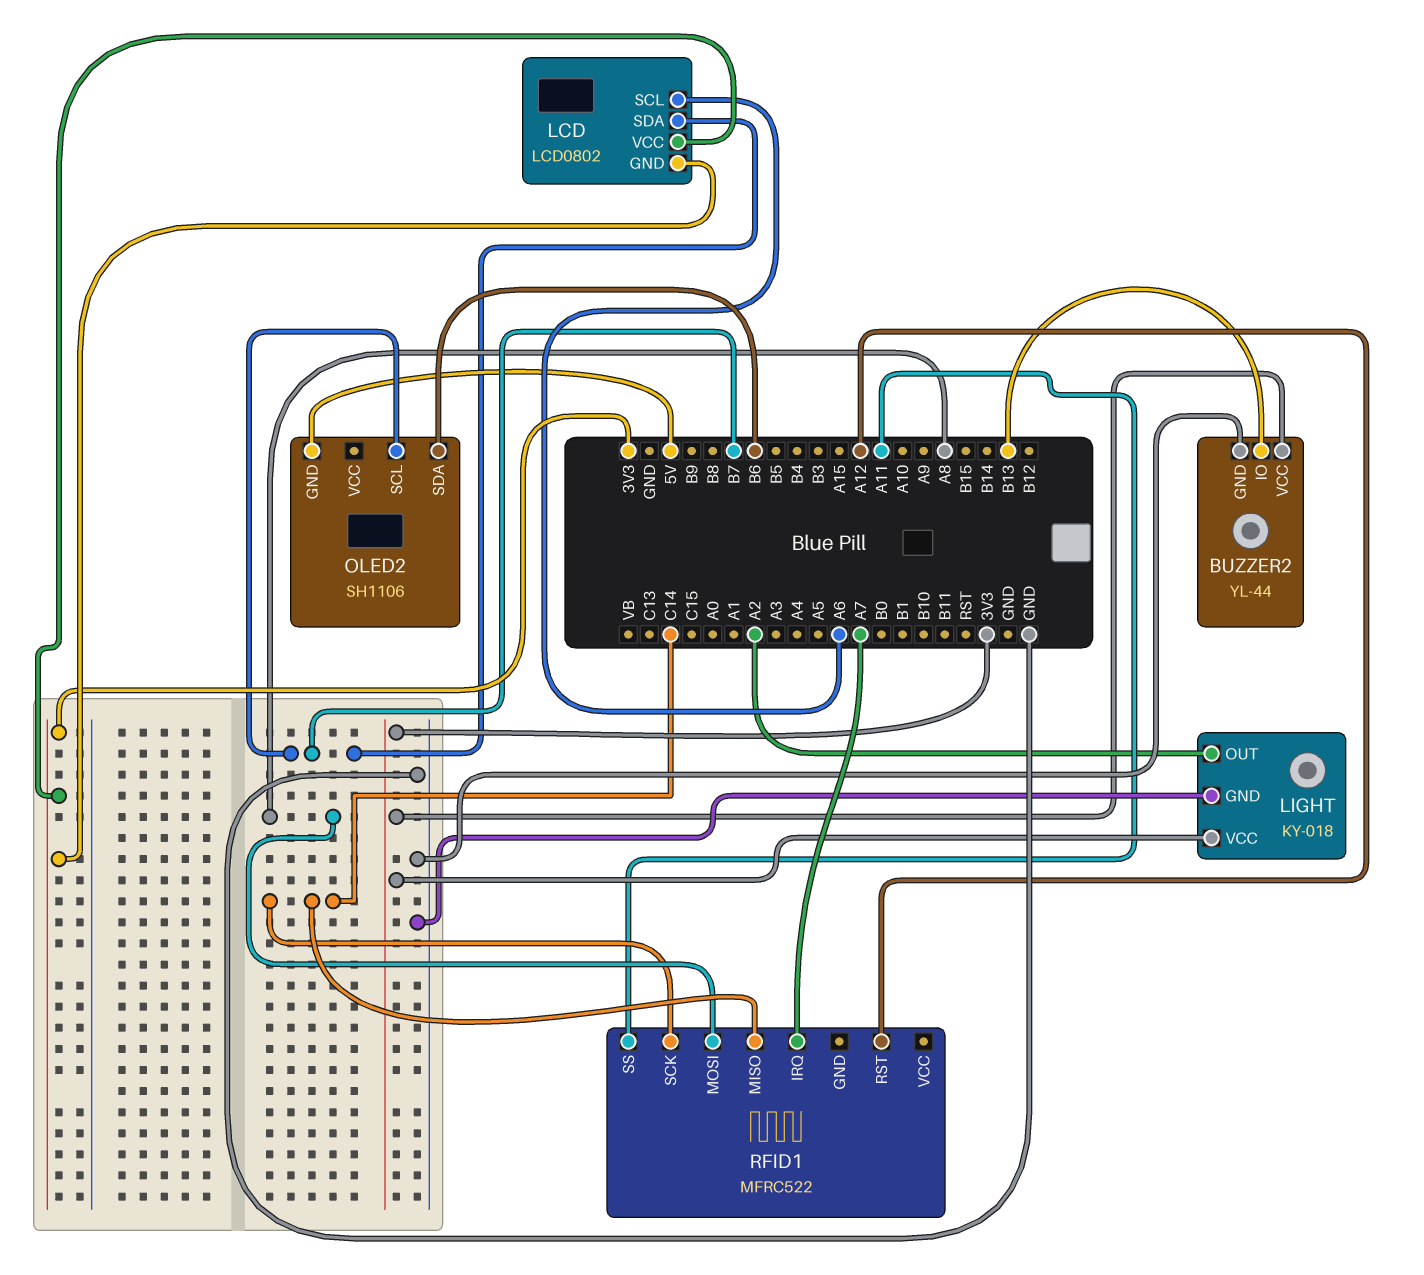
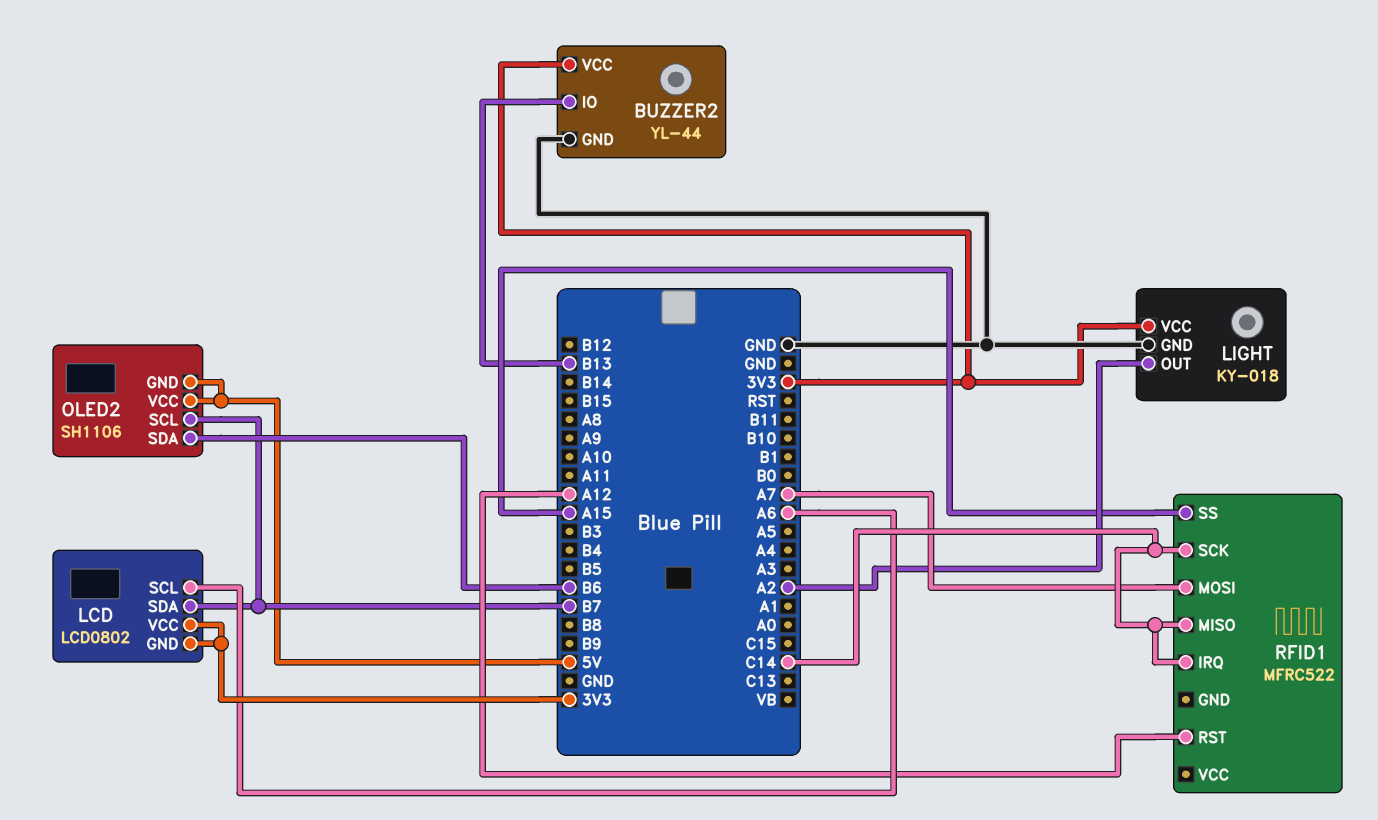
OLED2 pin VCC: none -> 5V
RFID1 pin IRQ: A7 -> C14
RFID1 pin MOSI: A8 -> A7
RFID1 pin SS: A11 -> A15

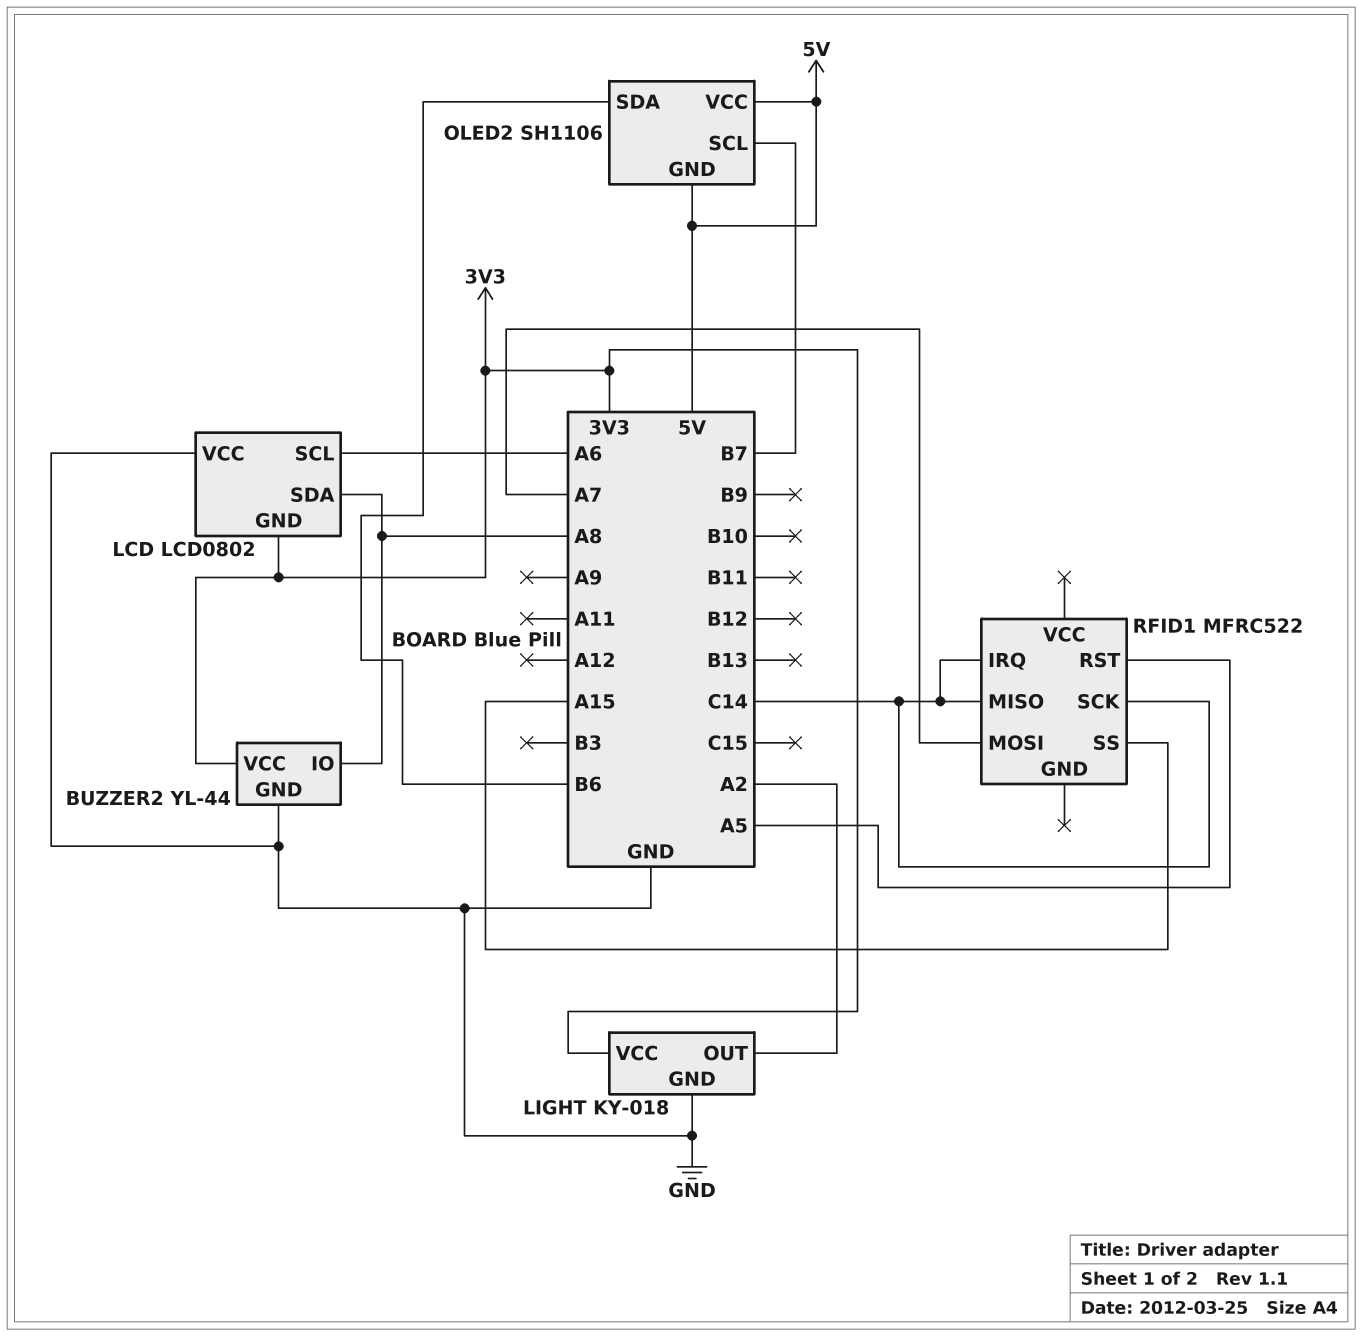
BUZZER2 pin IO: B13 -> A8
LCD pin SDA: B7 -> A8
LCD pin VCC: 3V3 -> GND
RFID1 pin RST: A12 -> A5

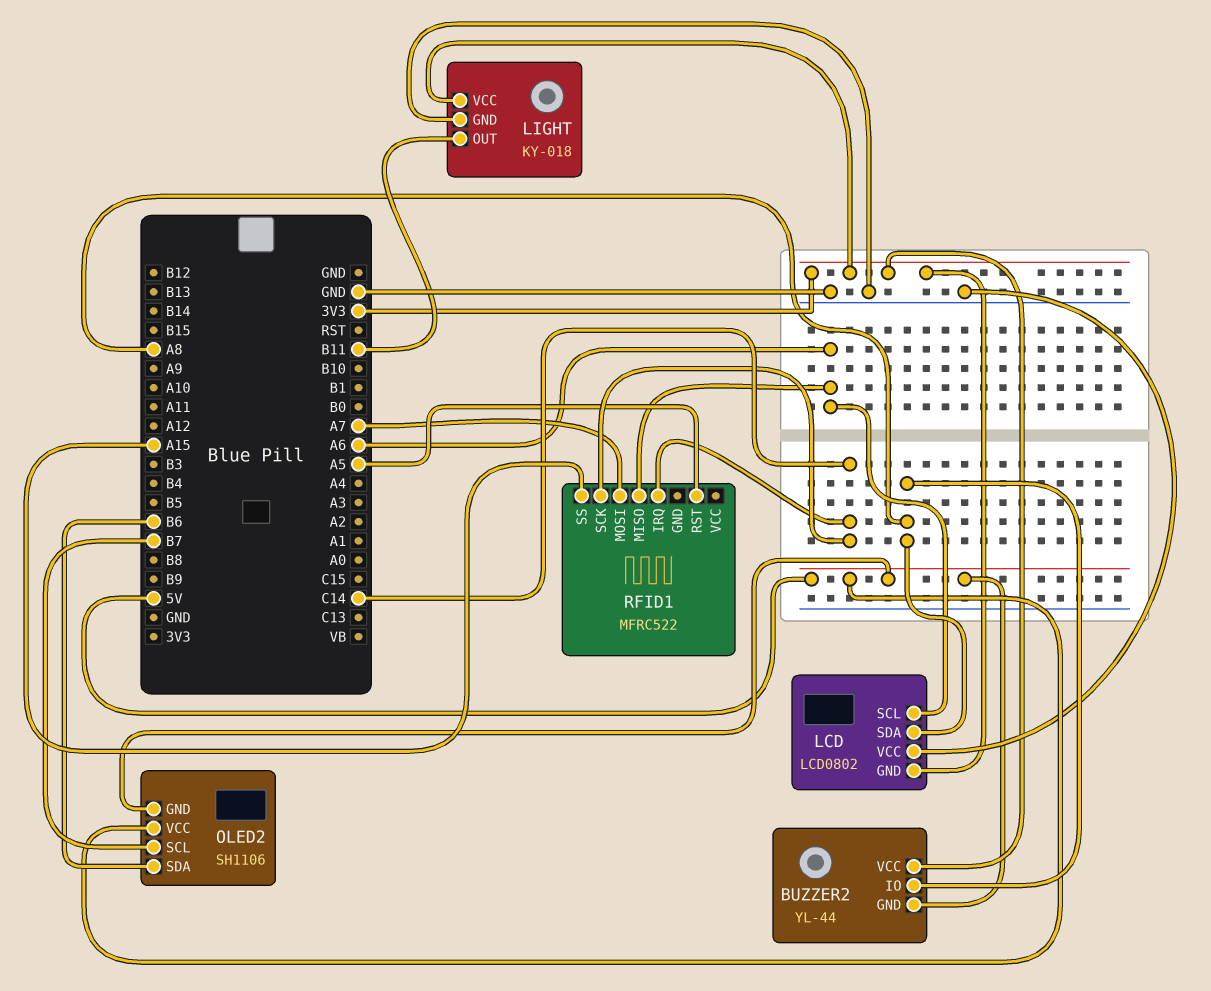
BUZZER2 pin GND: GND -> 5V
LIGHT pin OUT: A2 -> B11
RFID1 pin MISO: C14 -> A6

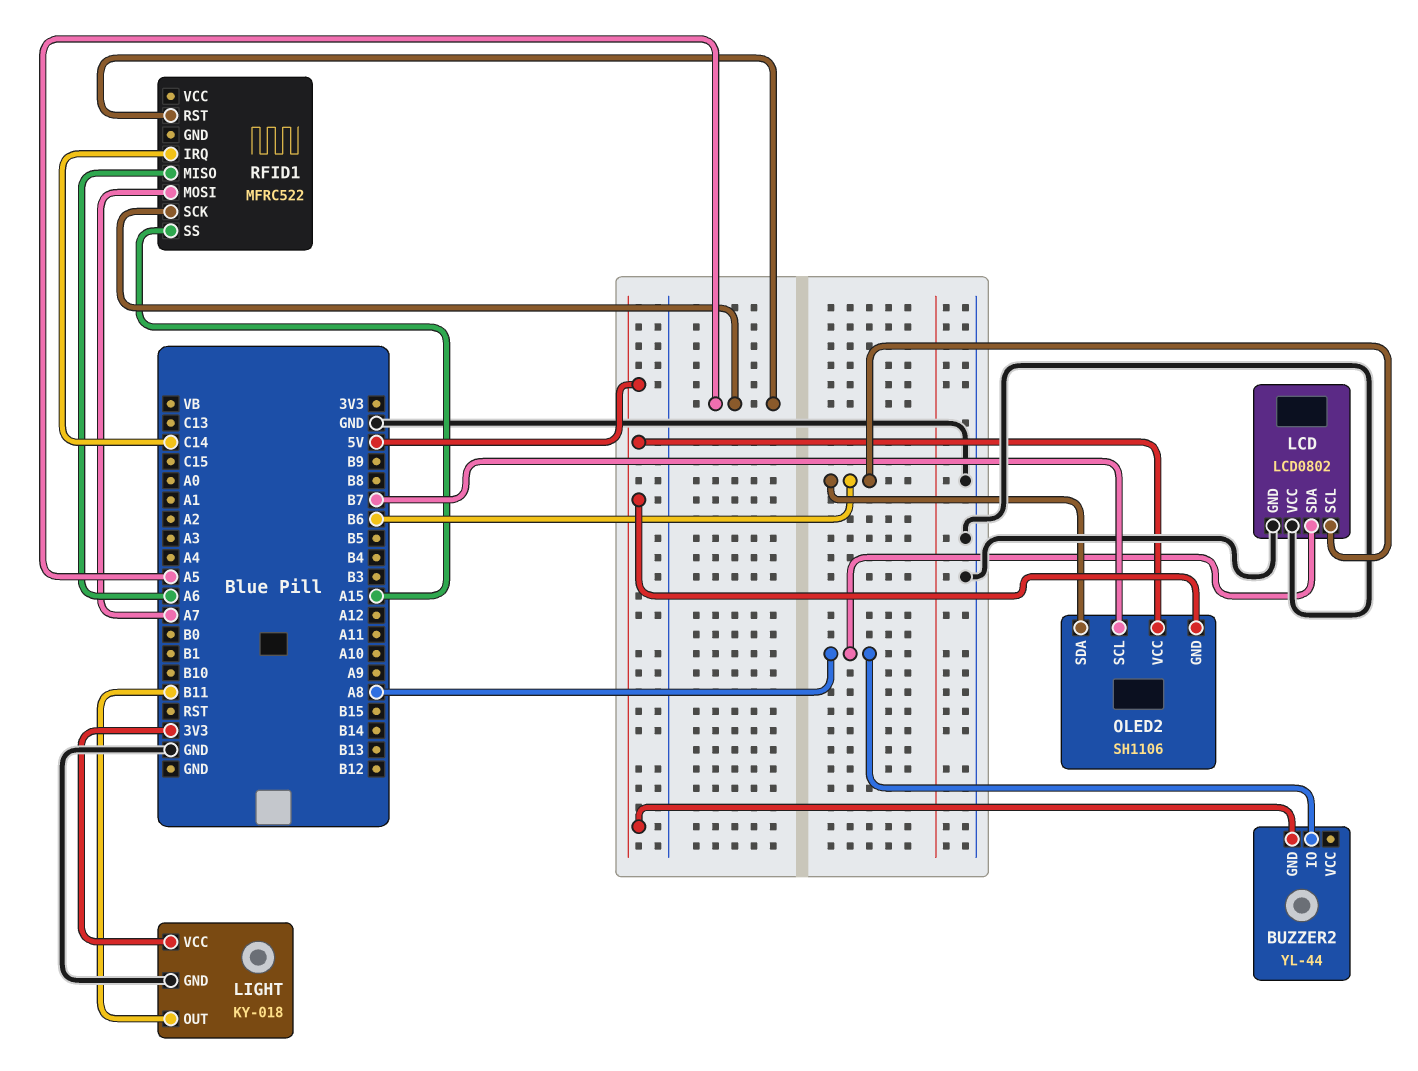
BUZZER2 pin VCC: 3V3 -> none
LCD pin GND: 3V3 -> GND
LCD pin SCL: A6 -> B6
RFID1 pin SCK: C14 -> A5

